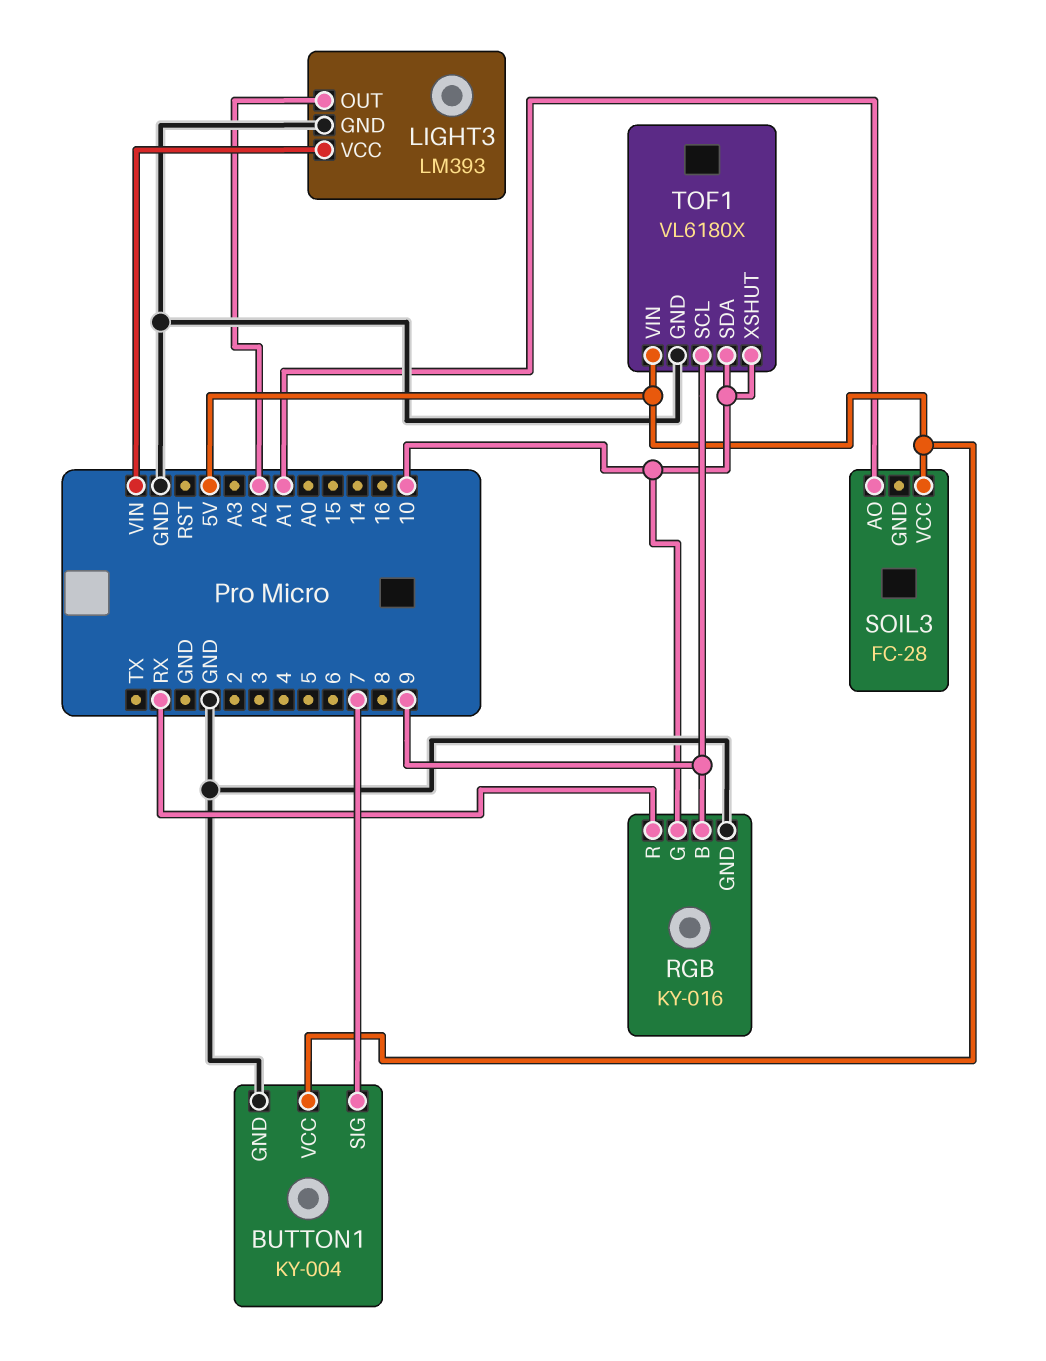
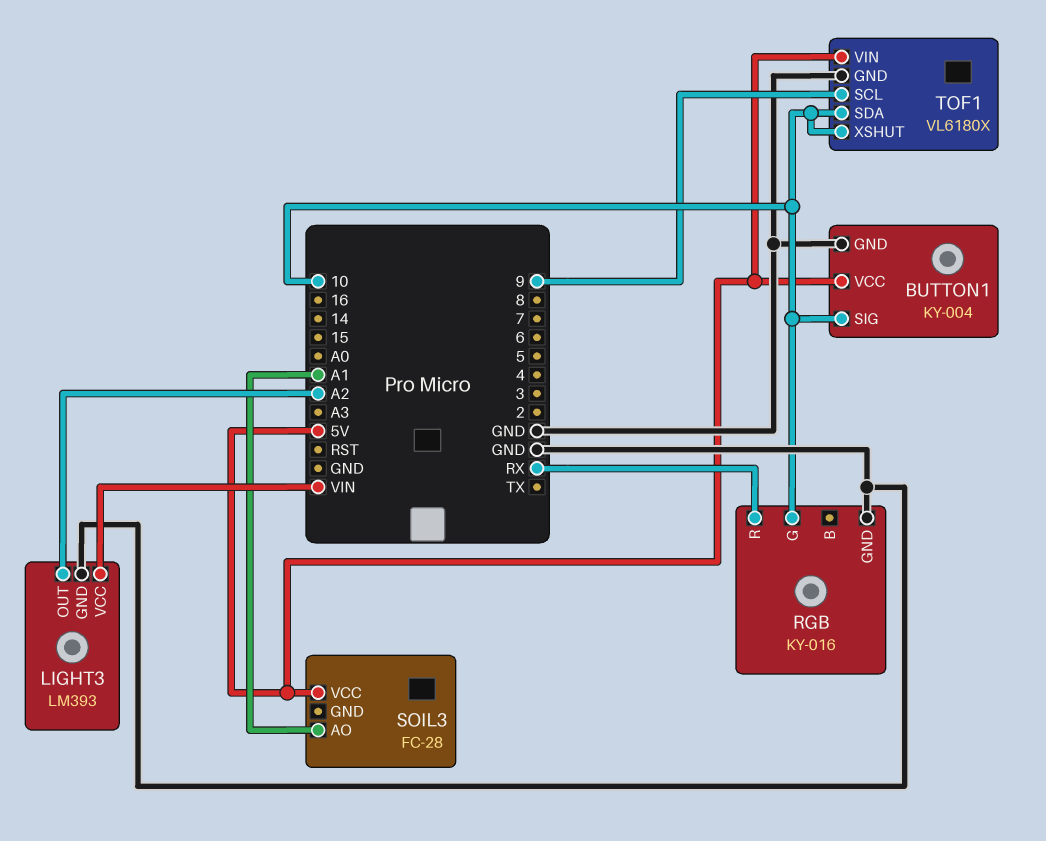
BUTTON1 pin SIG: 7 -> 10
RGB pin B: 9 -> none

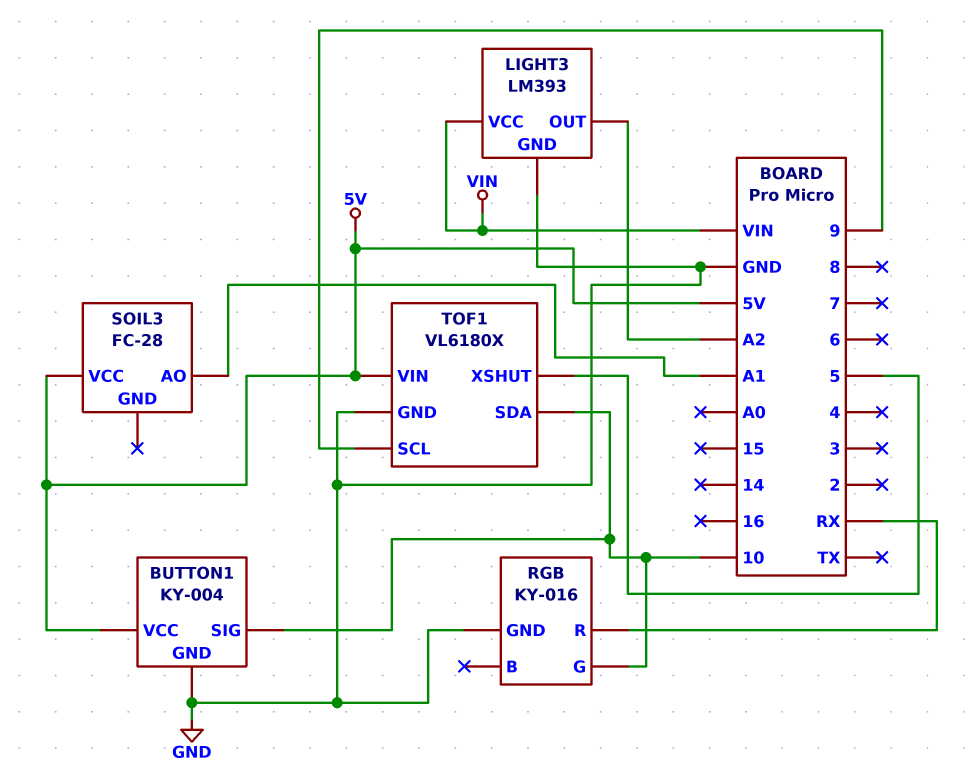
TOF1 pin XSHUT: 10 -> 5

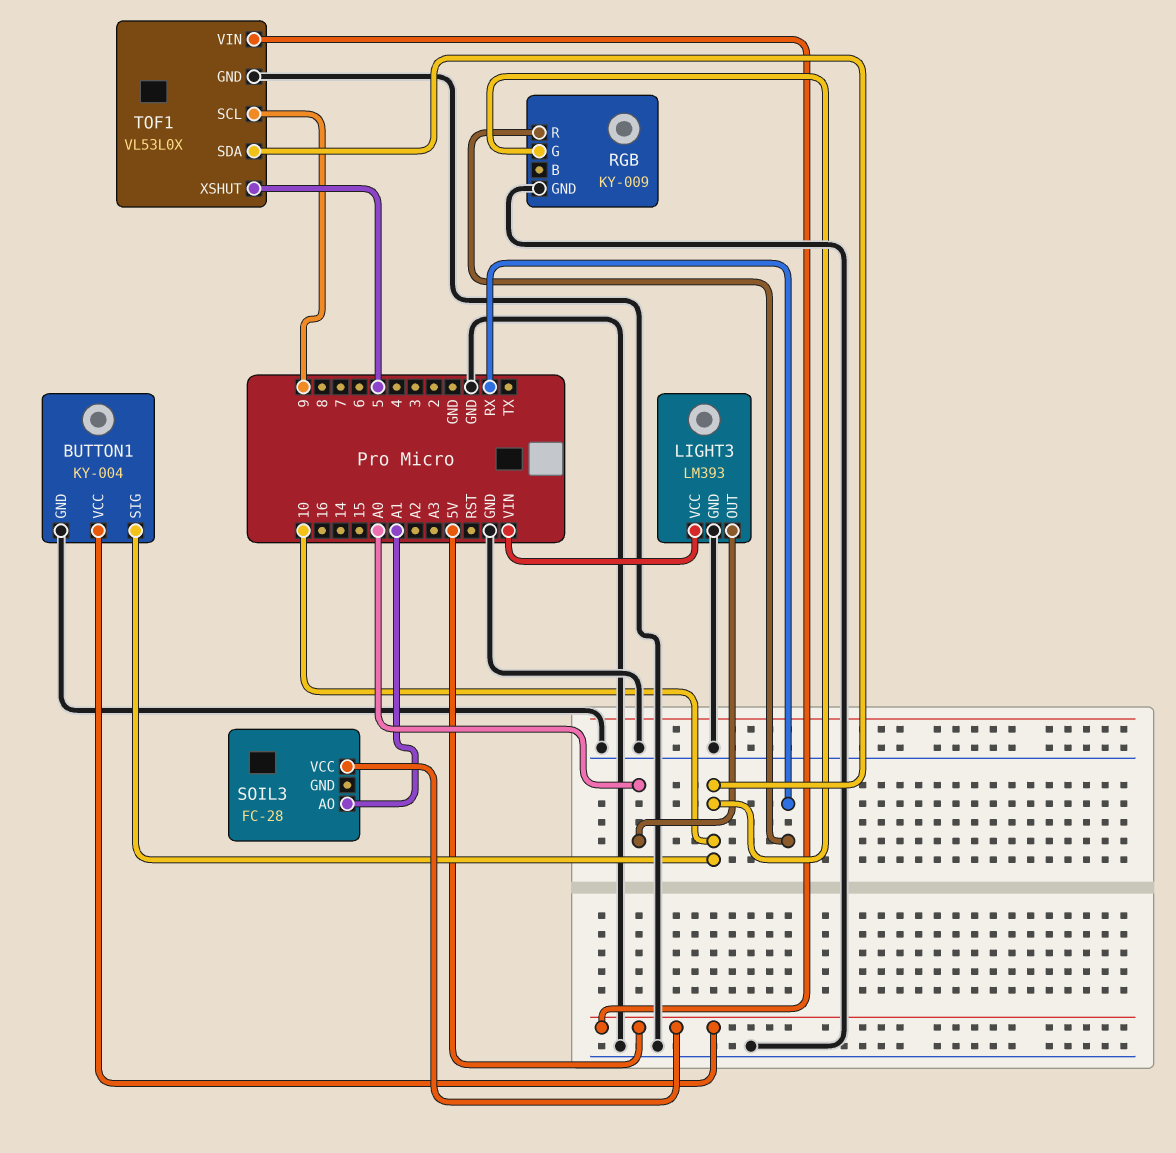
LIGHT3 pin OUT: A2 -> A0
RGB: KY-016 -> KY-009
TOF1: VL6180X -> VL53L0X

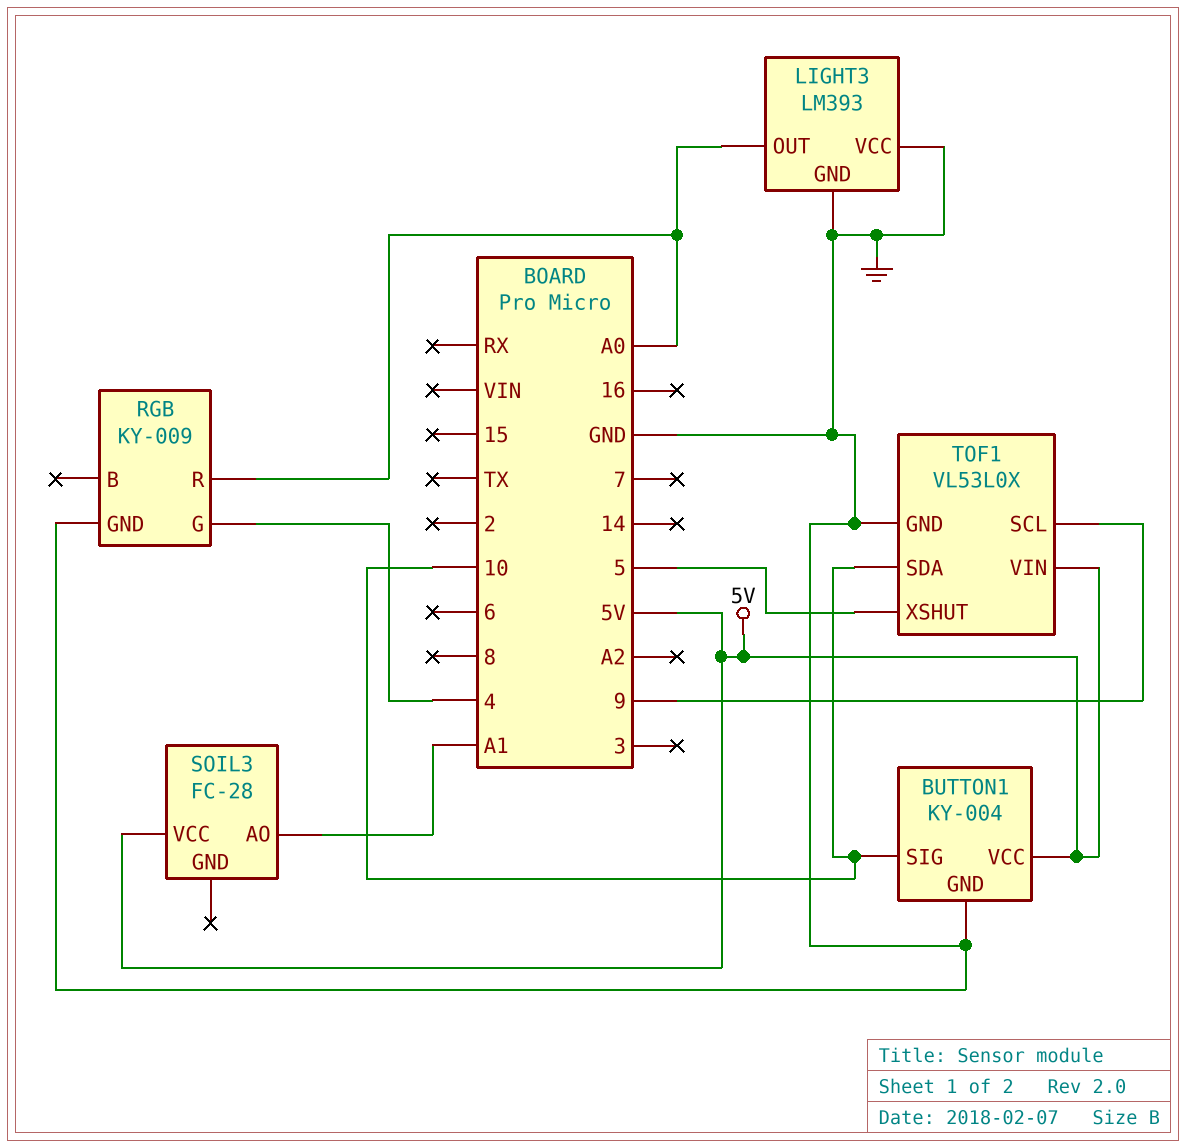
LIGHT3 pin VCC: VIN -> GND
RGB pin G: 10 -> 4
RGB pin R: RX -> A0

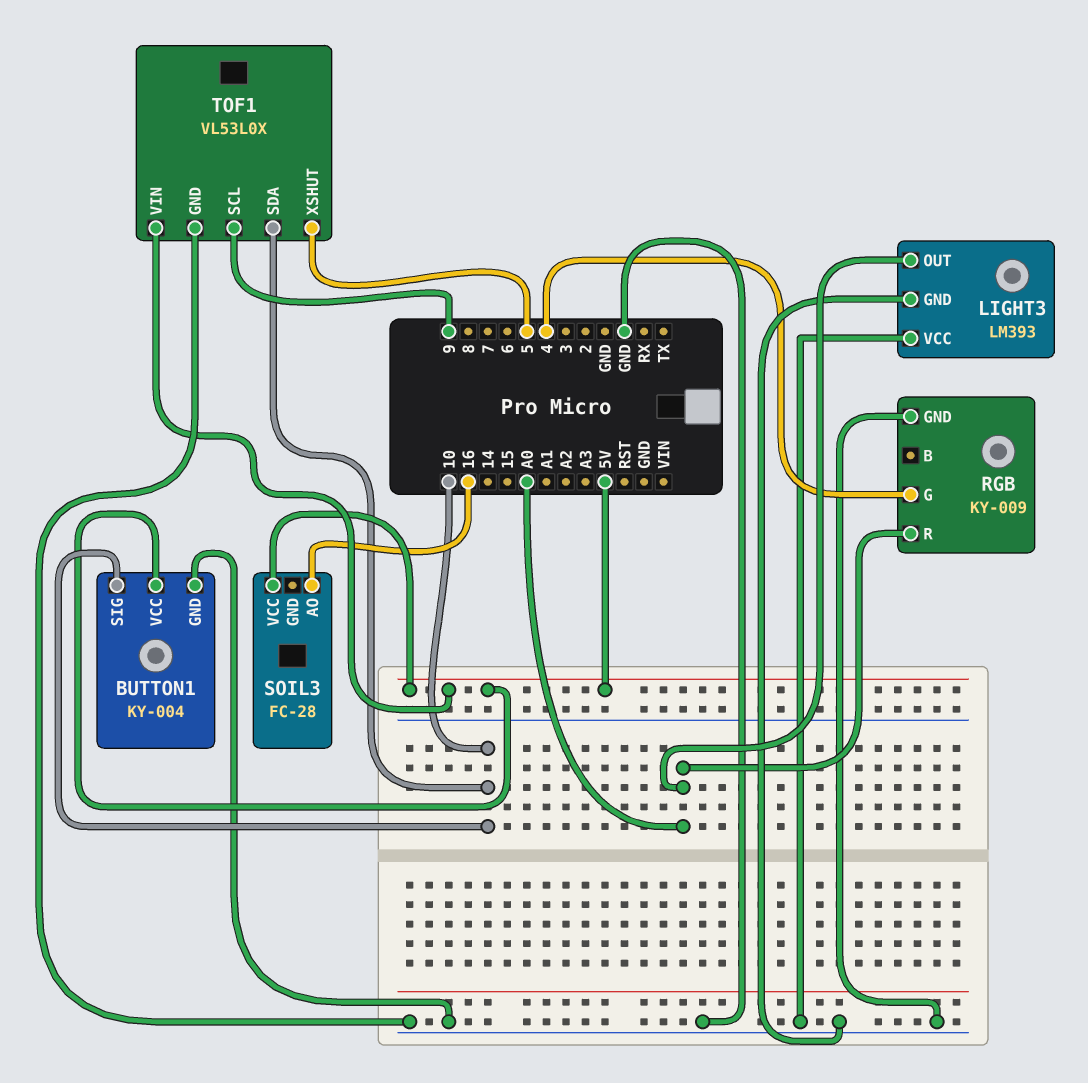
SOIL3 pin AO: A1 -> 16

